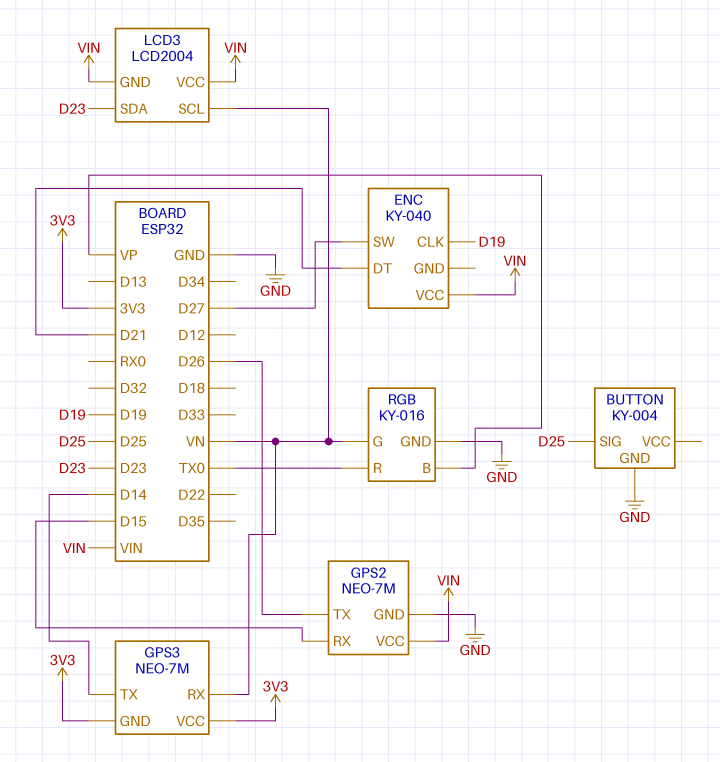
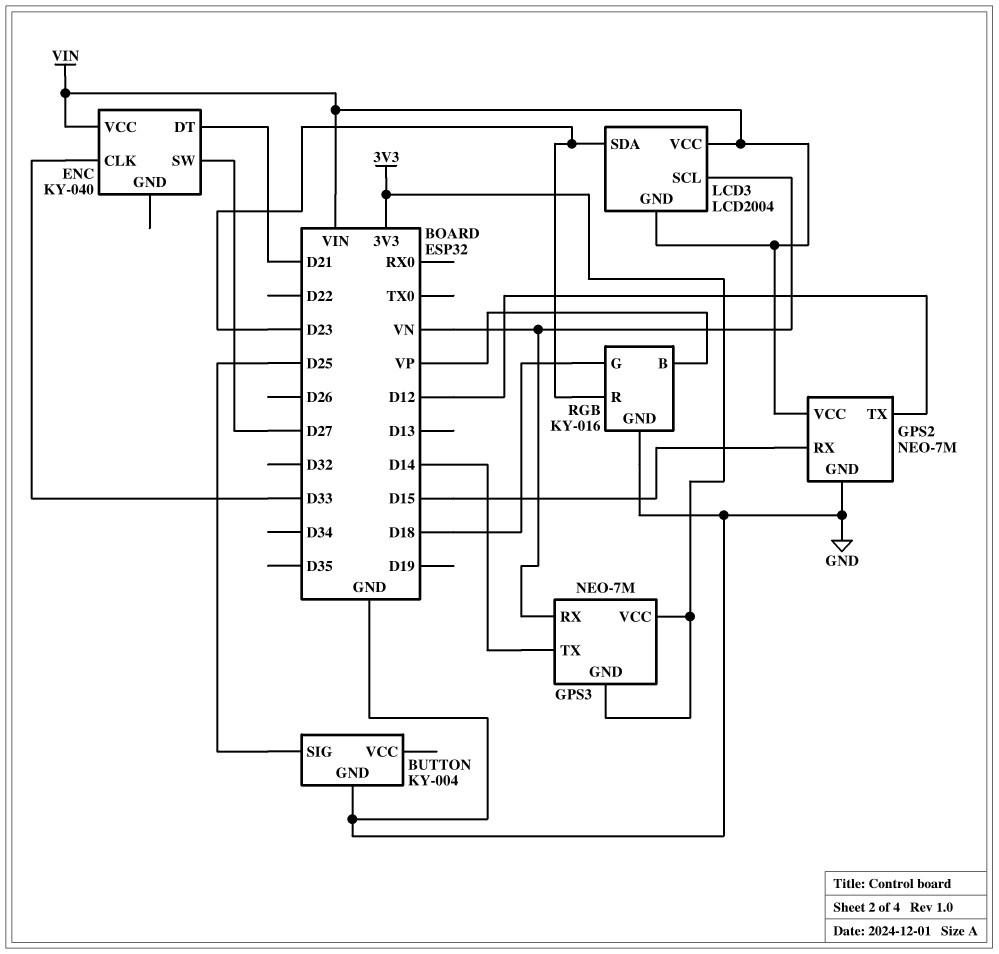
ENC pin CLK: D19 -> D33
GPS2 pin TX: D26 -> D12
RGB pin G: VN -> D18
RGB pin R: TX0 -> D23

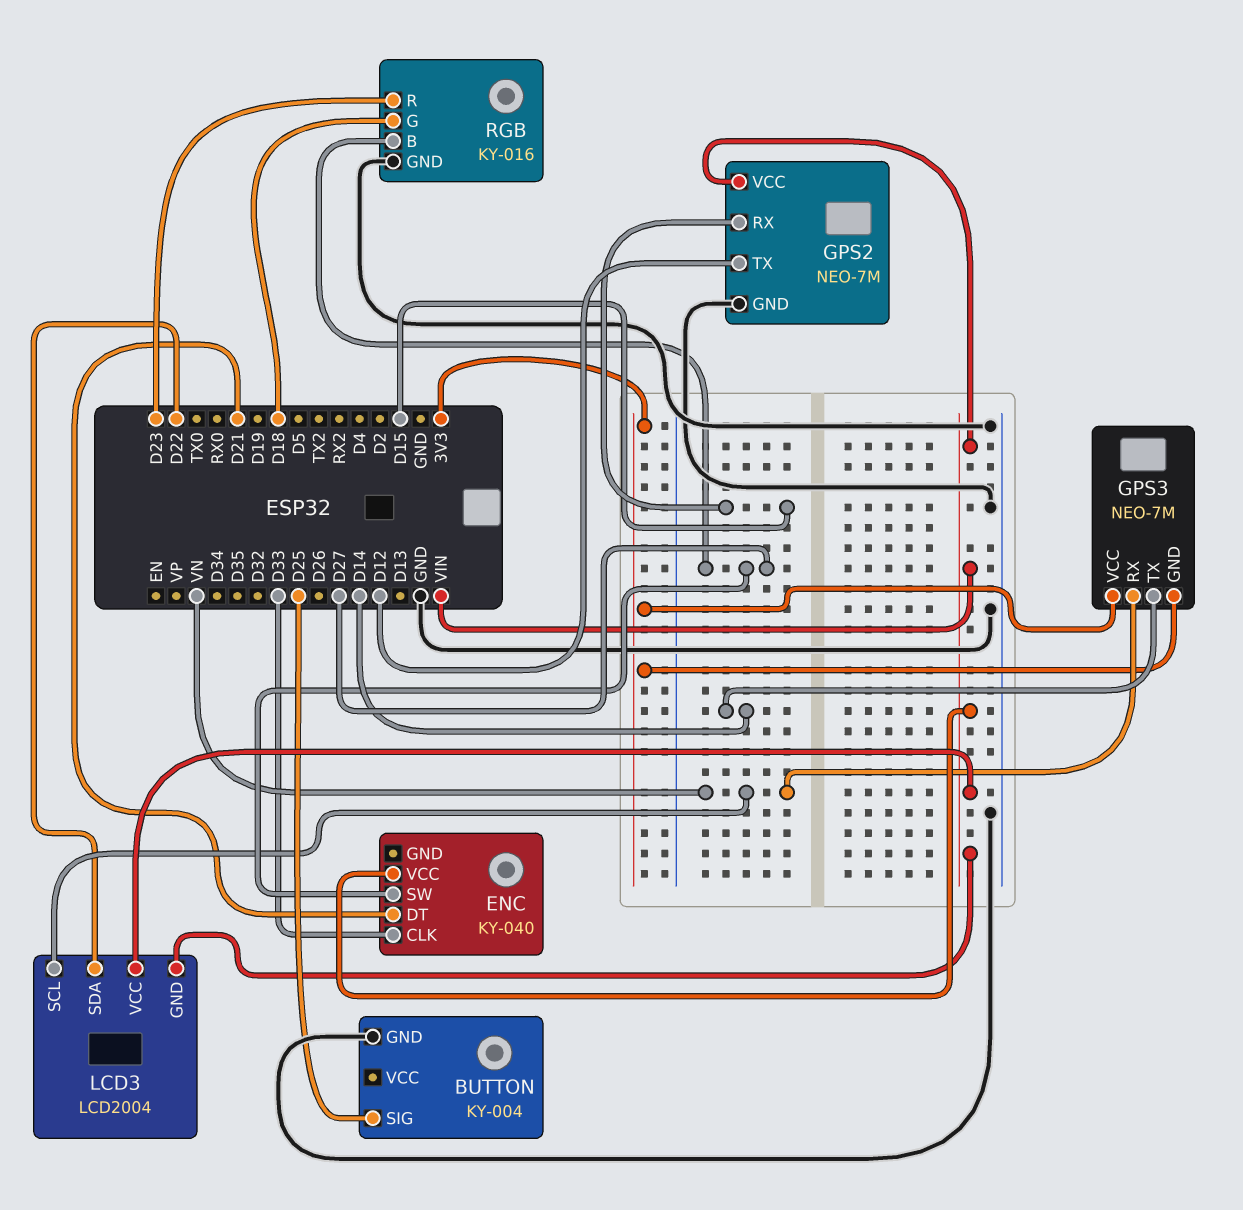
LCD3 pin SDA: D23 -> D22
RGB pin B: VP -> D27

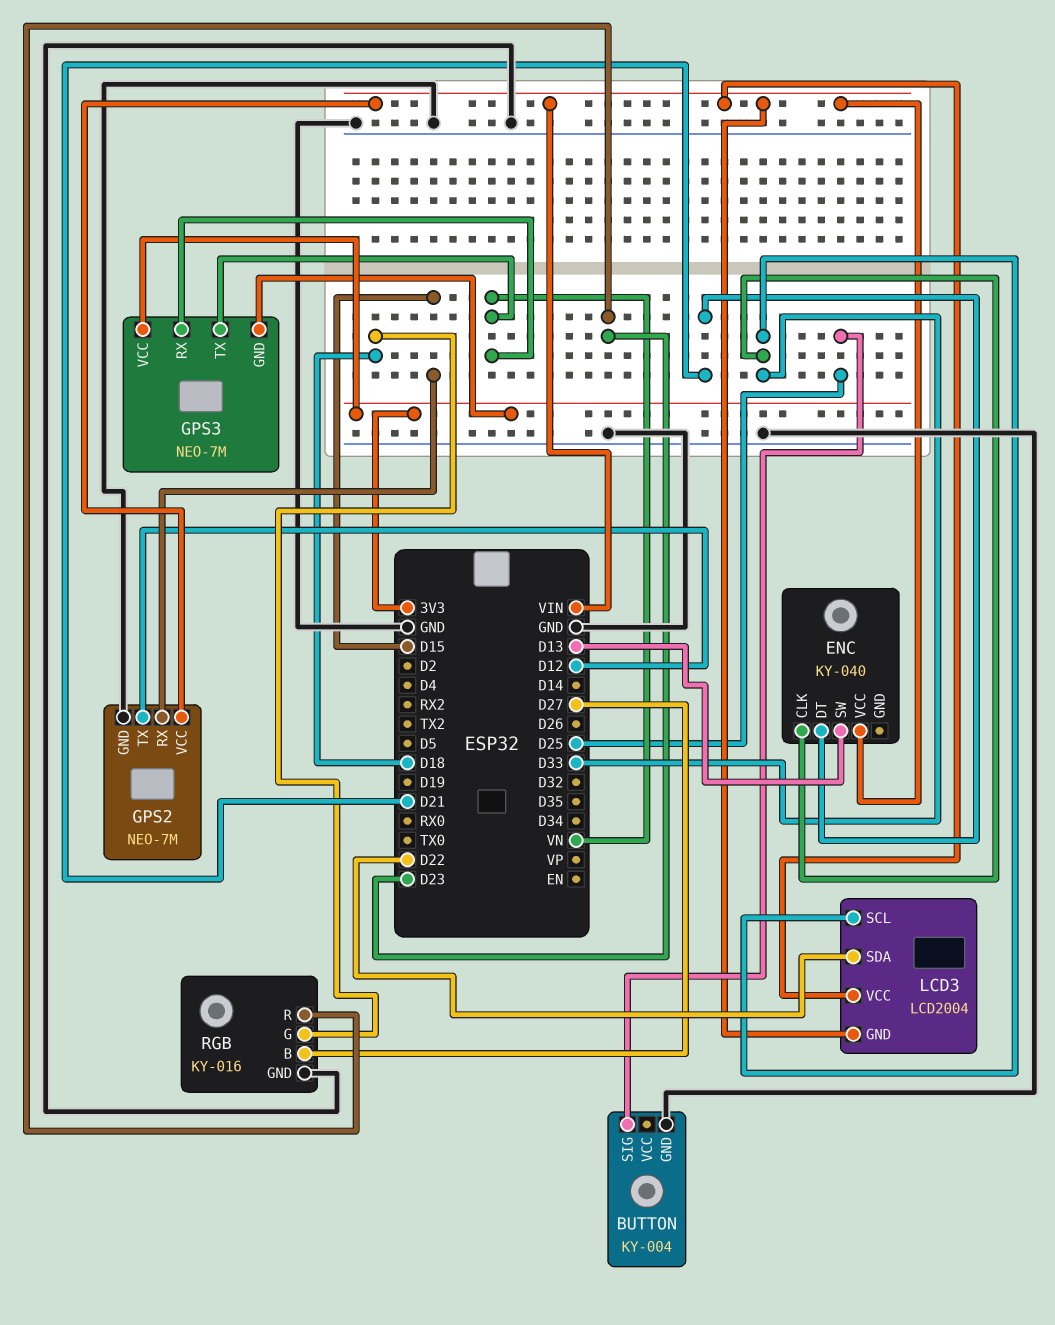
ENC pin SW: D27 -> D13
GPS3 pin TX: D14 -> VN
LCD3 pin SCL: VN -> D33

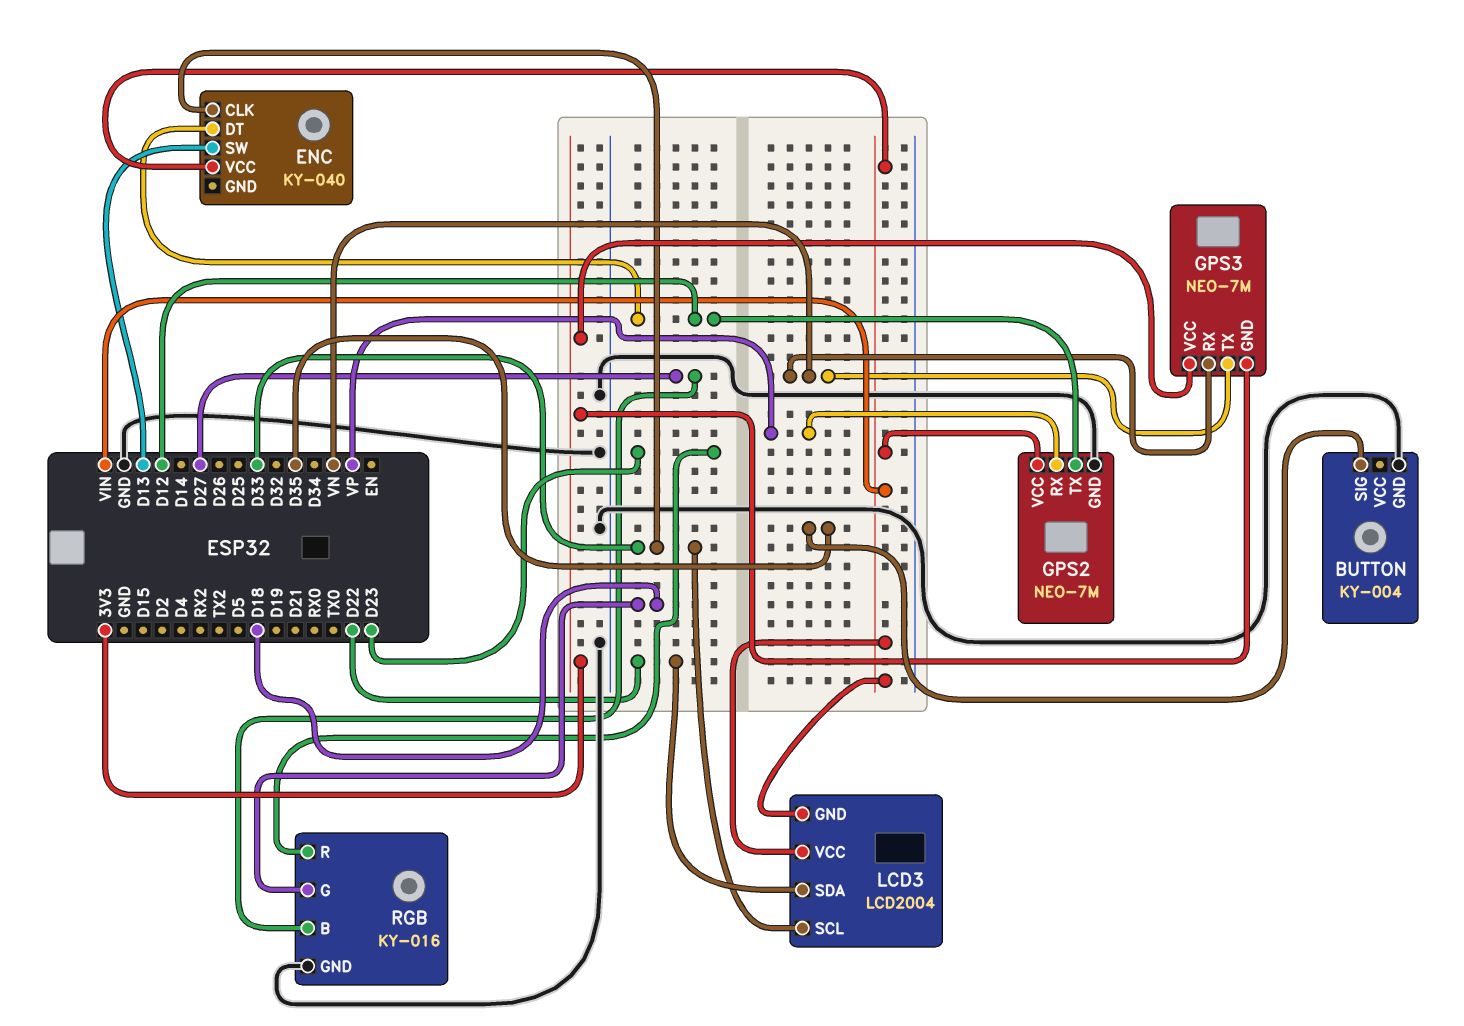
BUTTON pin SIG: D25 -> D35
ENC pin DT: D21 -> D12
GPS2 pin RX: D15 -> VP

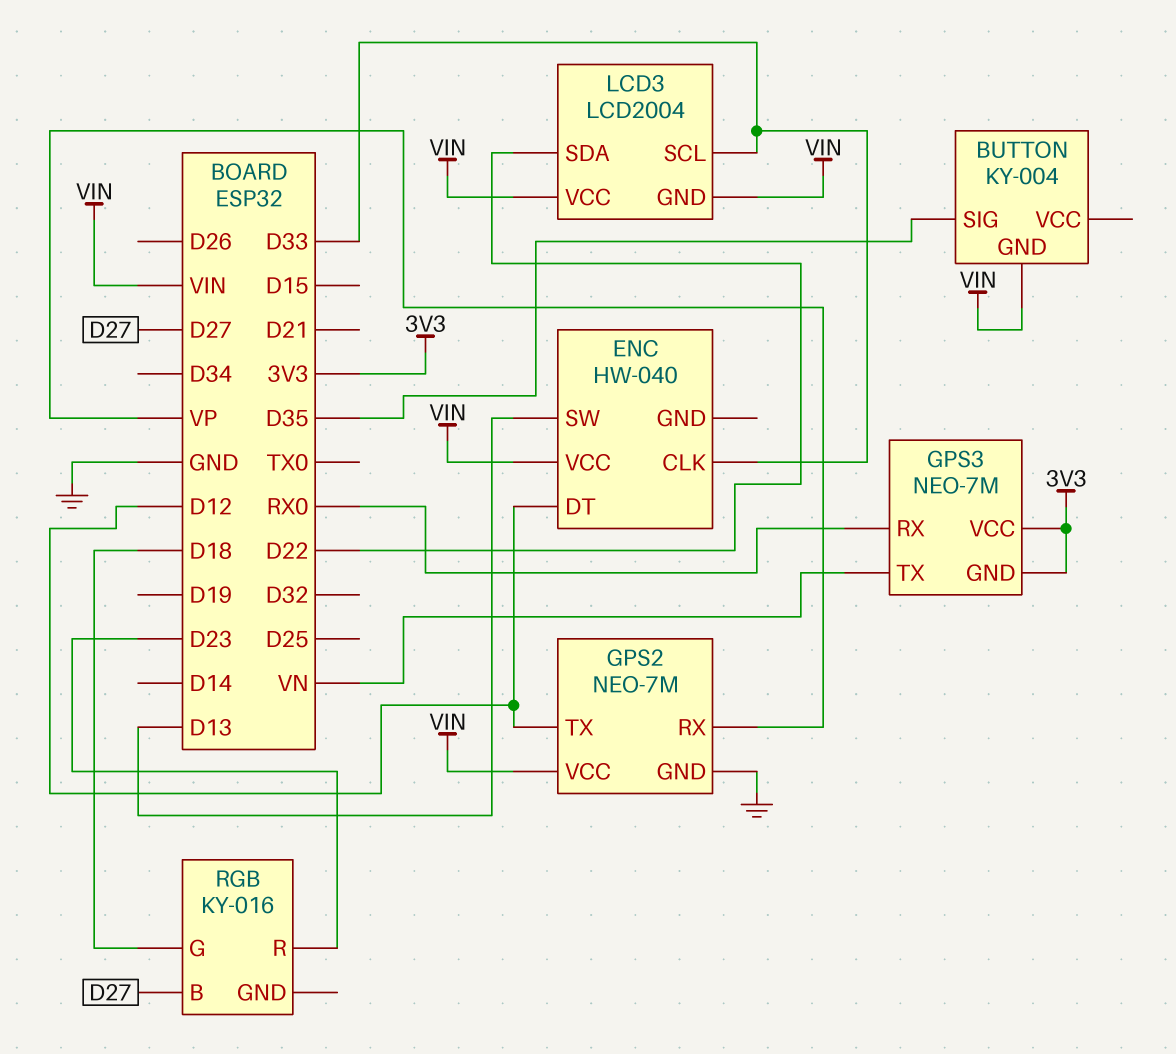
BUTTON pin GND: GND -> VIN
ENC: KY-040 -> HW-040
GPS3 pin RX: VN -> RX0
RGB pin GND: GND -> none

